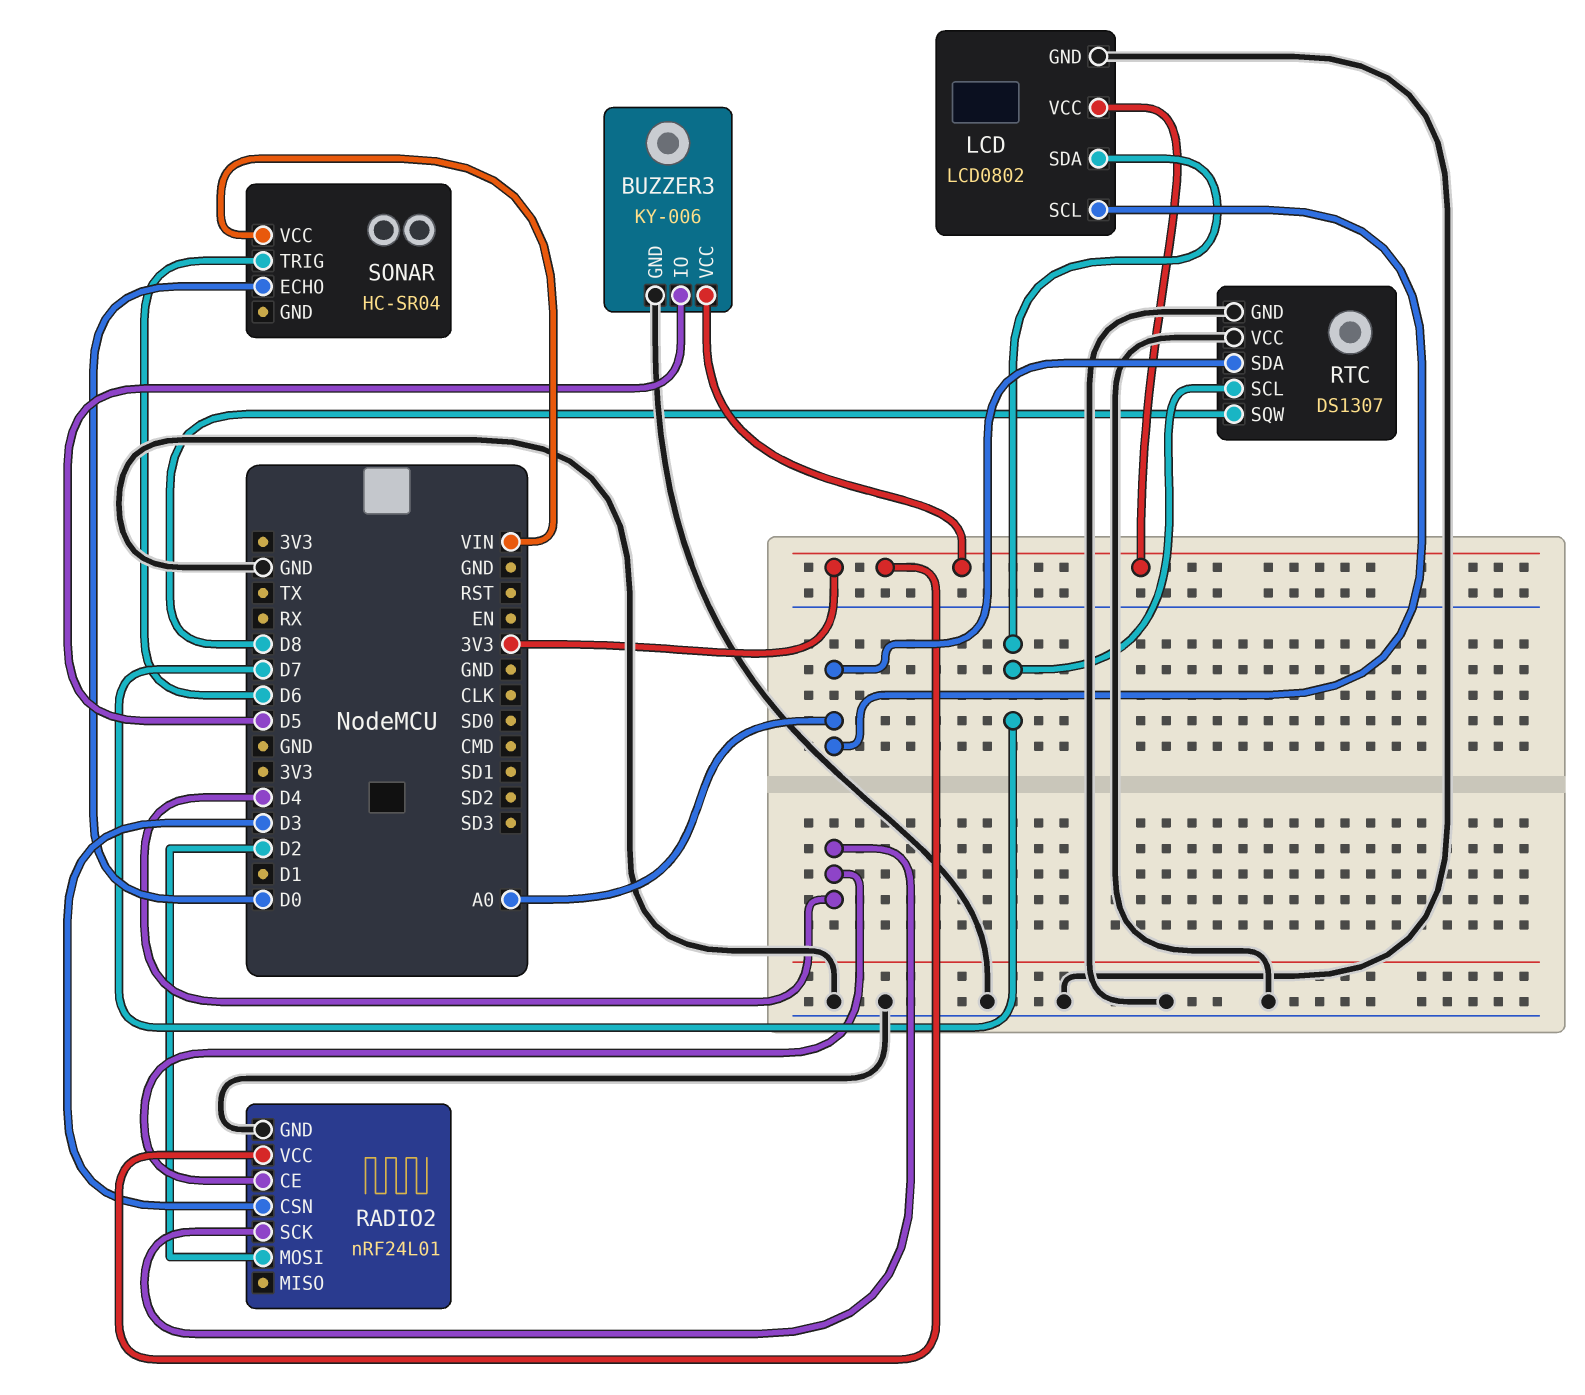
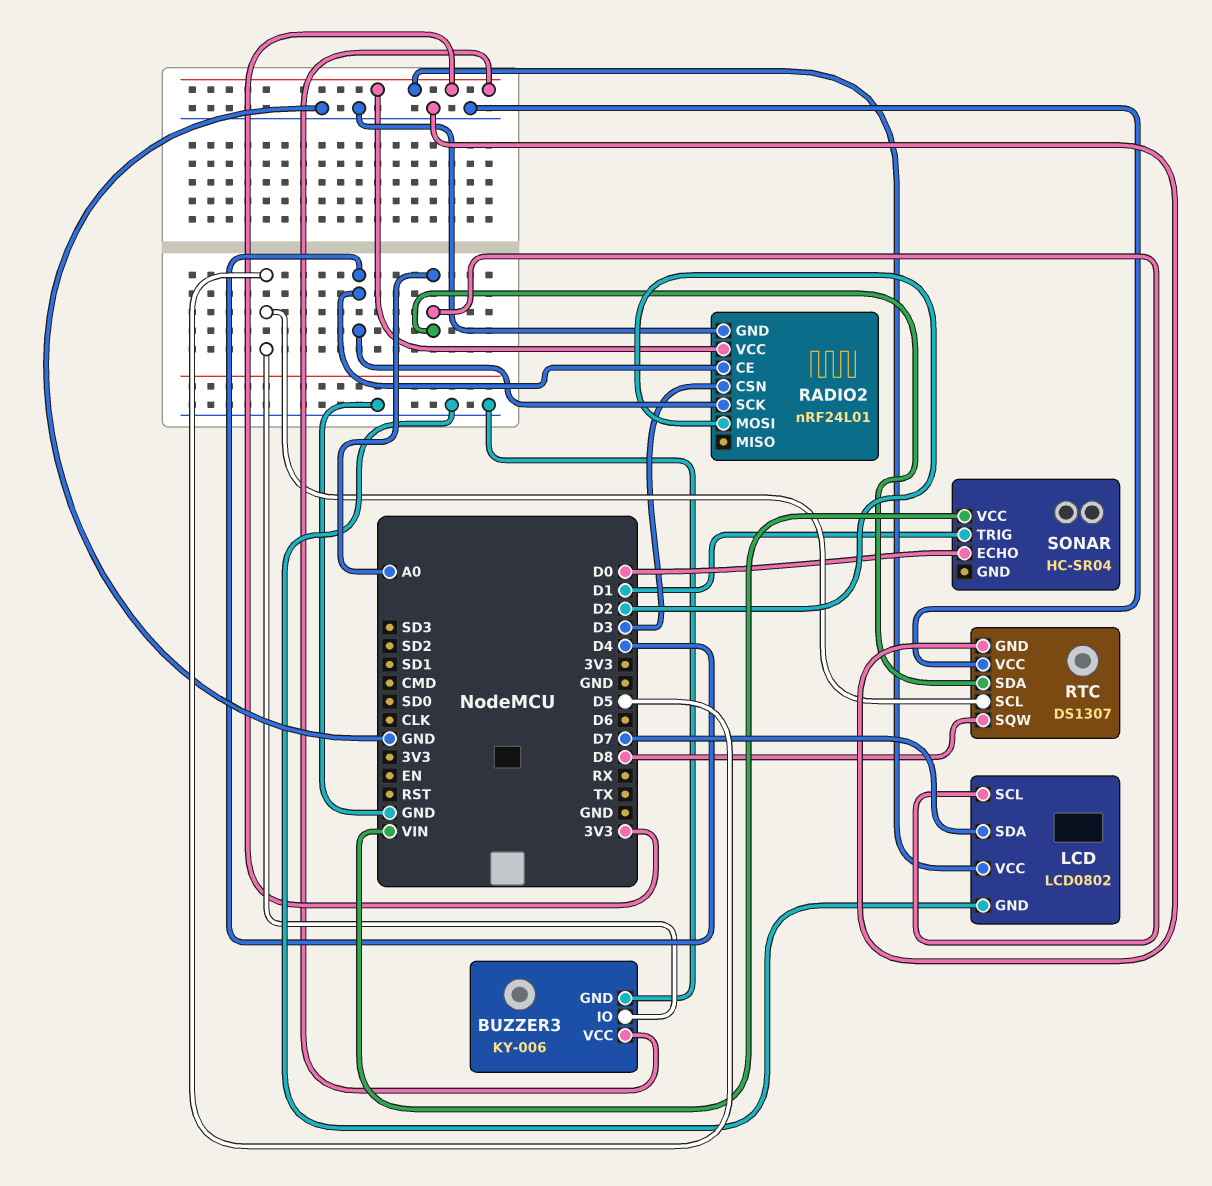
RTC pin SCL: D7 -> D5
SONAR pin TRIG: D6 -> D1

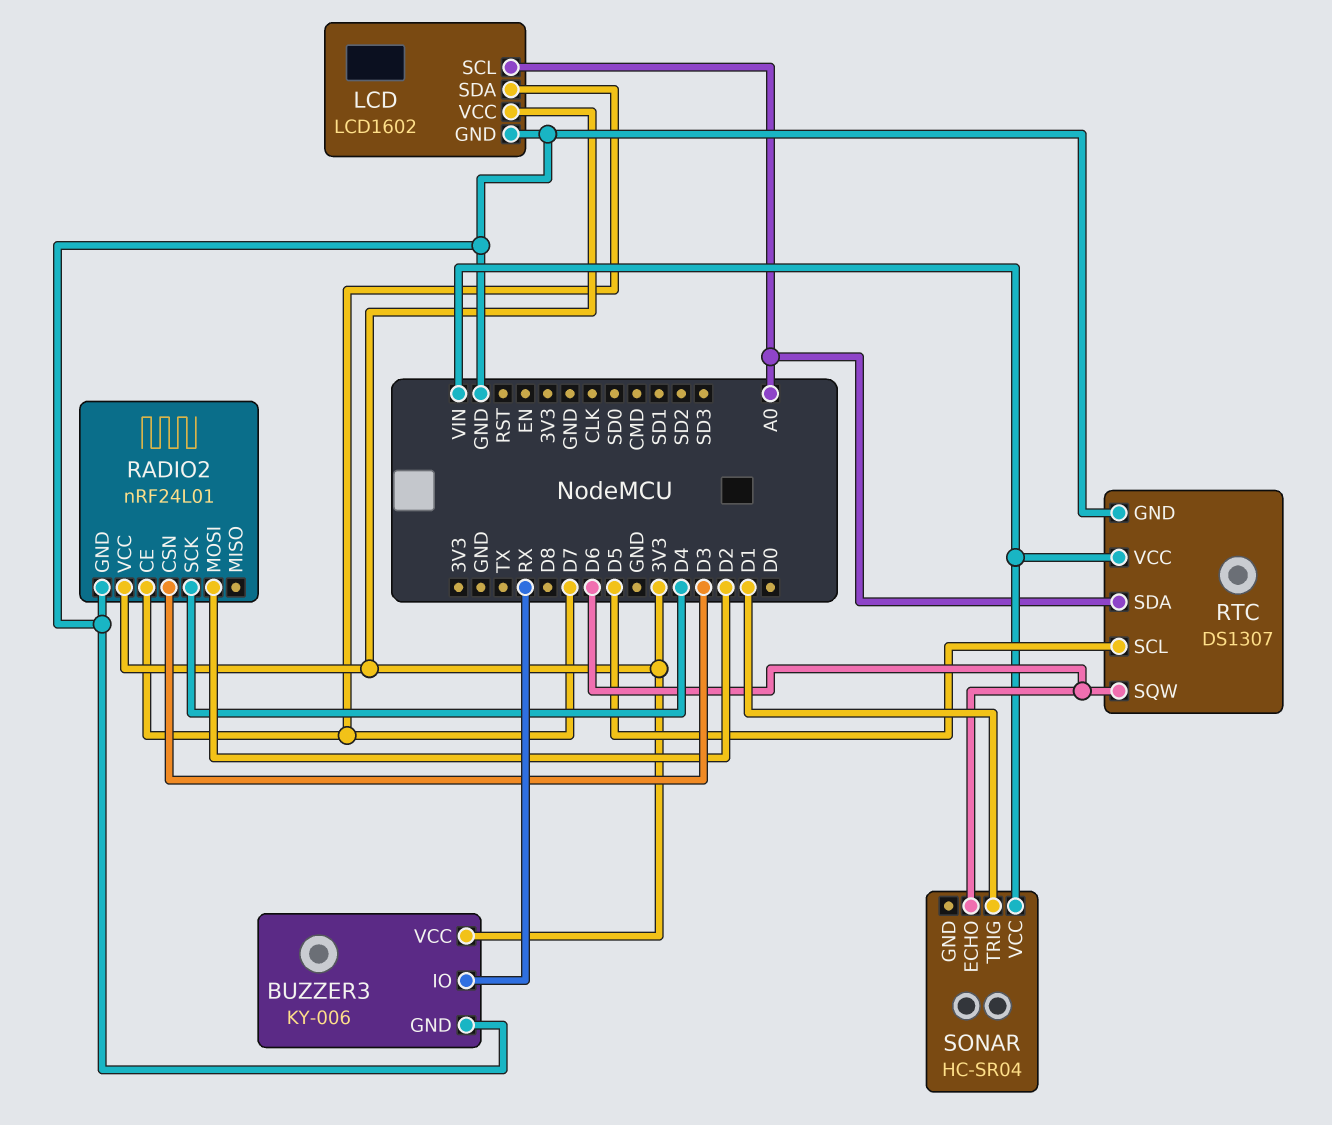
BUZZER3 pin IO: D5 -> RX
LCD: LCD0802 -> LCD1602
RADIO2 pin CE: D4 -> D7
RTC pin SQW: D8 -> D6
RTC pin VCC: GND -> VIN
SONAR pin ECHO: D0 -> D6

